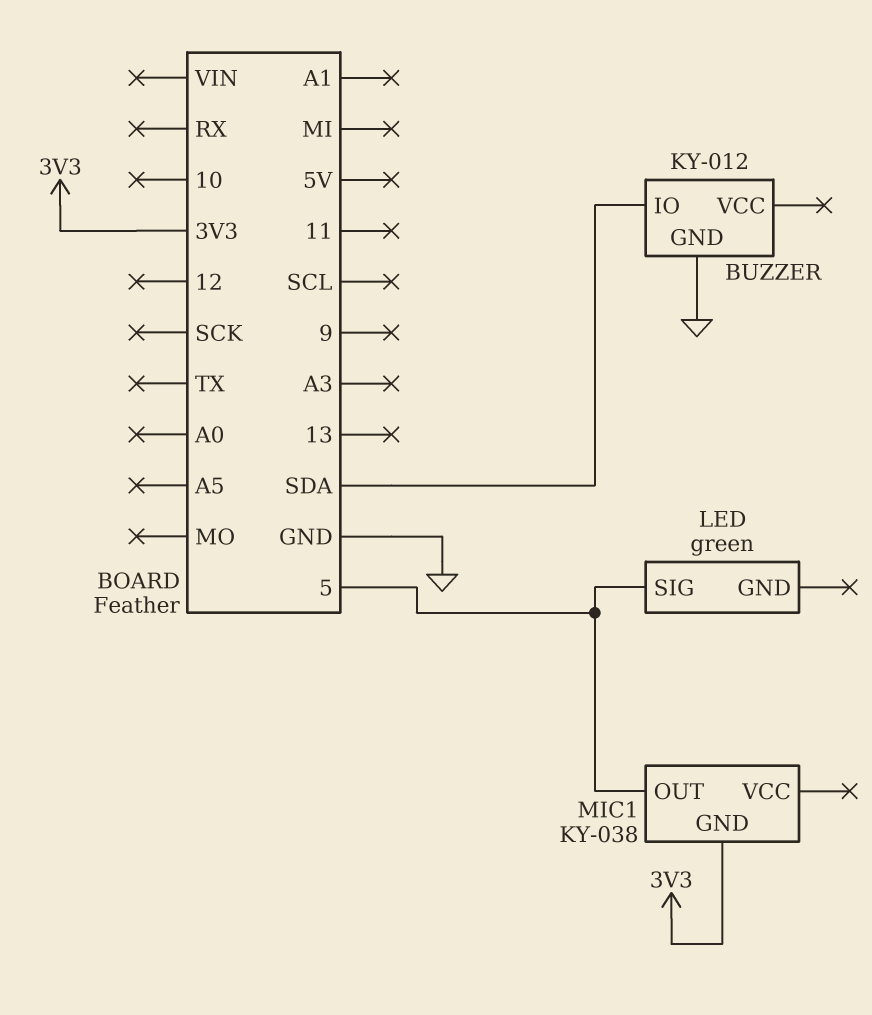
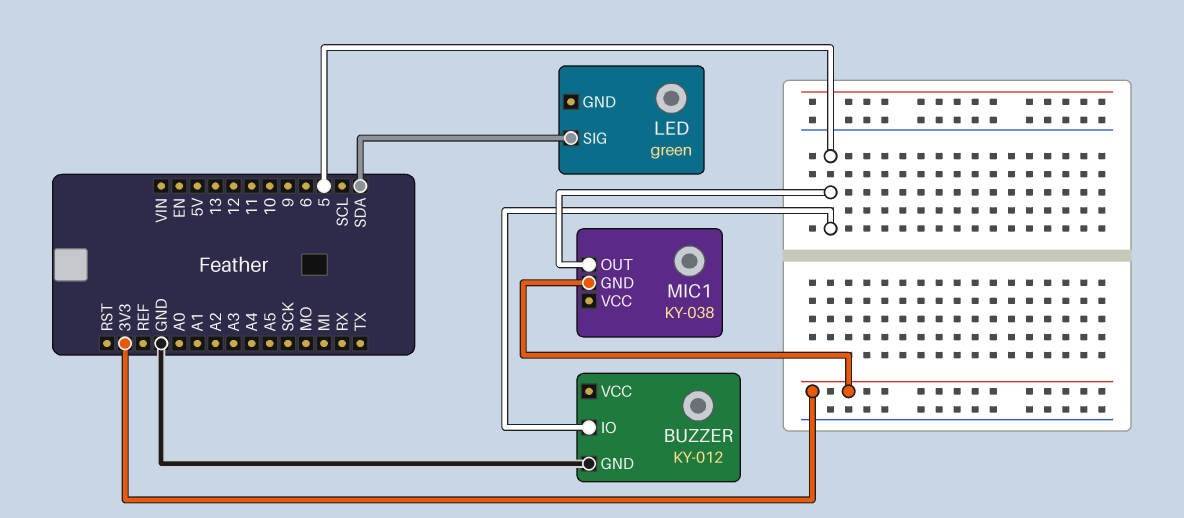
BUZZER pin IO: SDA -> 5
LED pin SIG: 5 -> SDA

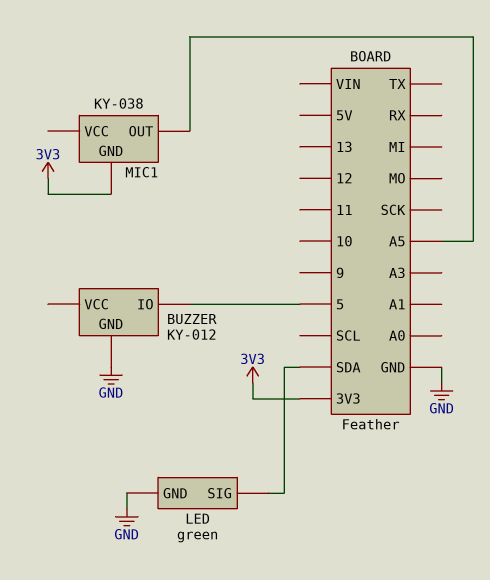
LED pin GND: none -> GND
MIC1 pin OUT: 5 -> A5

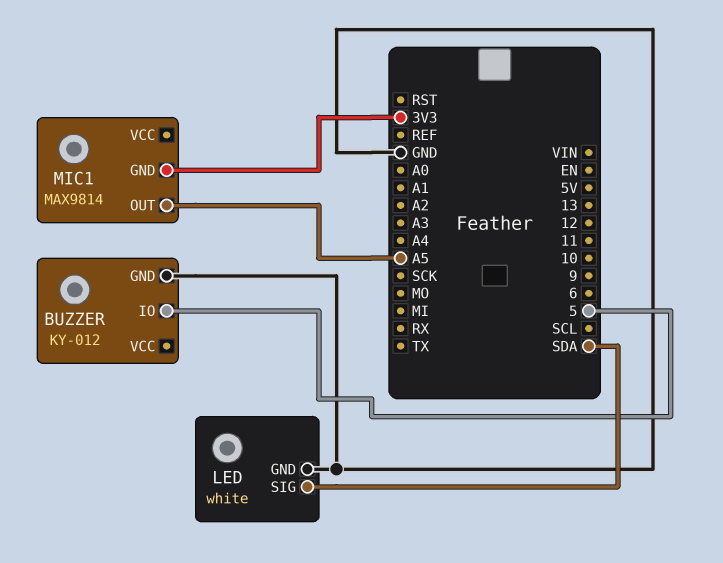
LED: green -> white
MIC1: KY-038 -> MAX9814

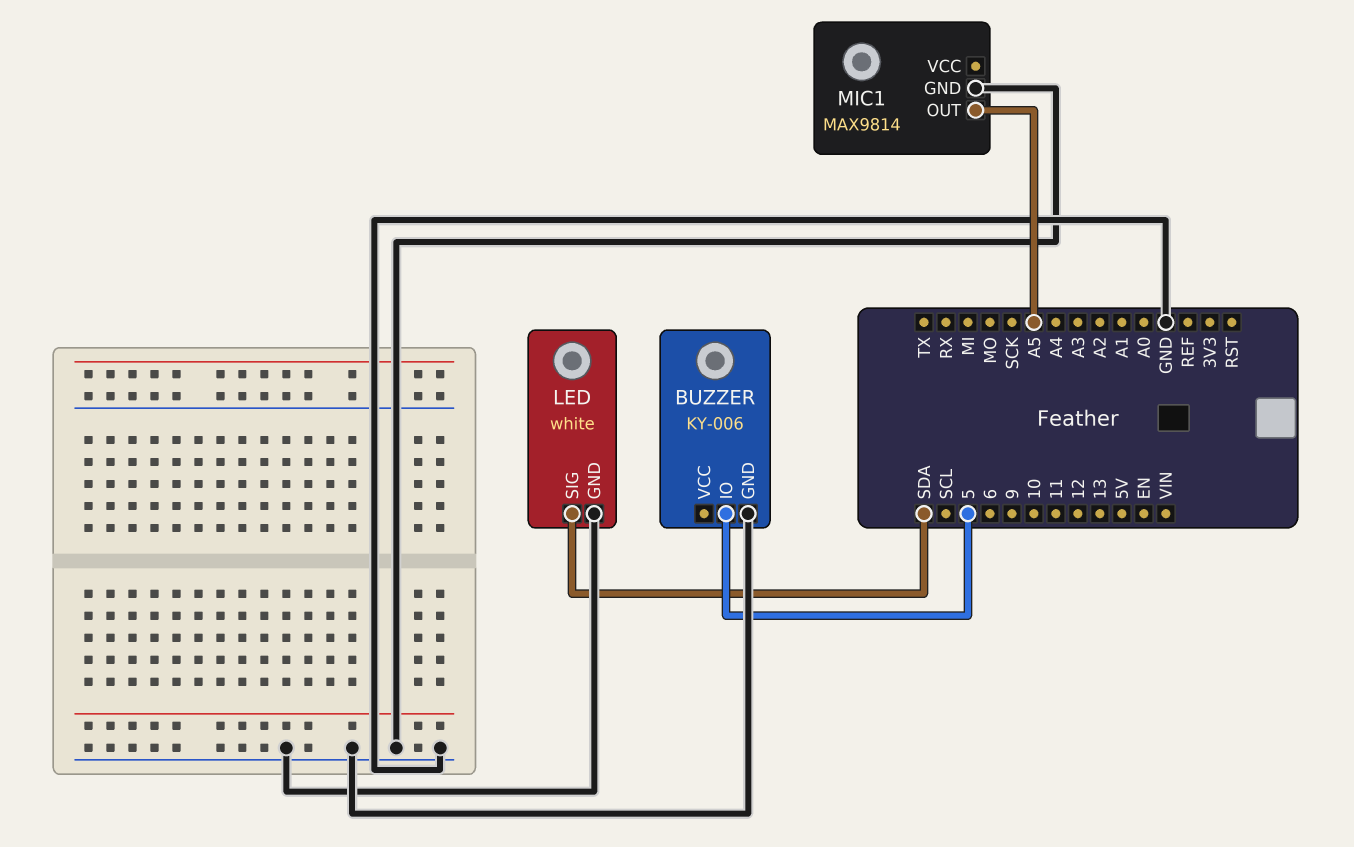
BUZZER: KY-012 -> KY-006
MIC1 pin GND: 3V3 -> GND

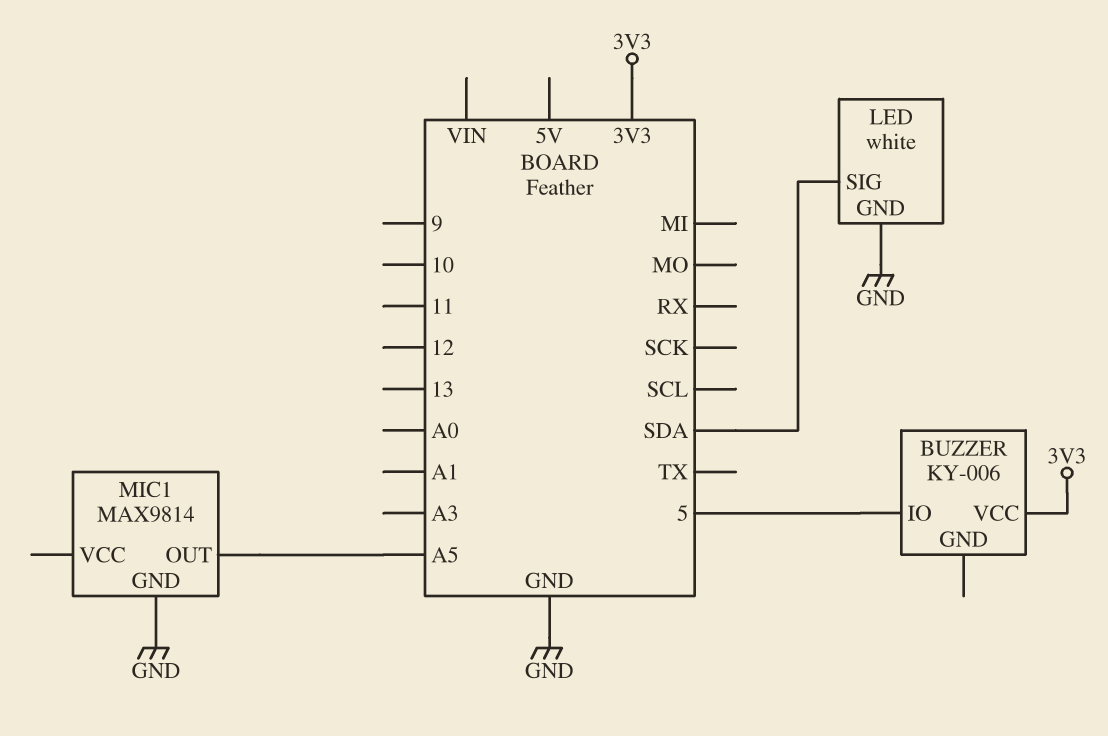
BUZZER pin GND: GND -> none
BUZZER pin VCC: none -> 3V3

